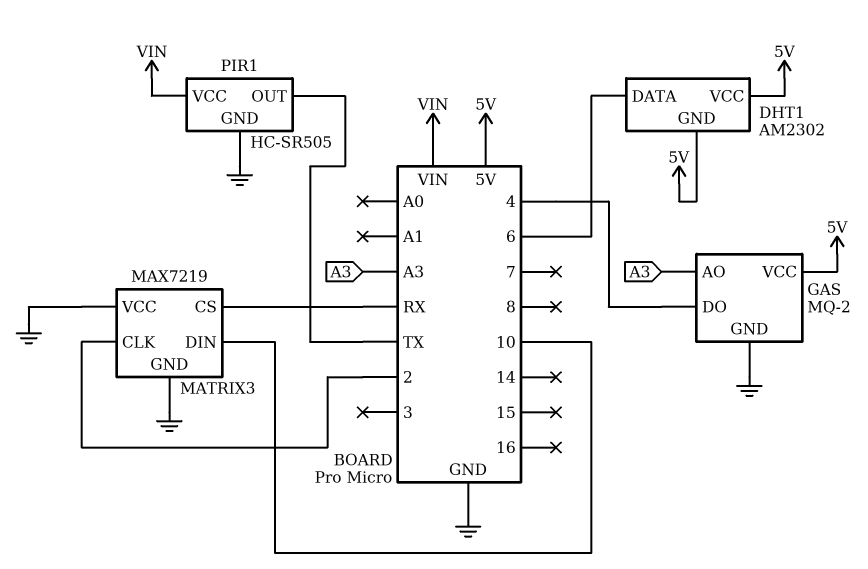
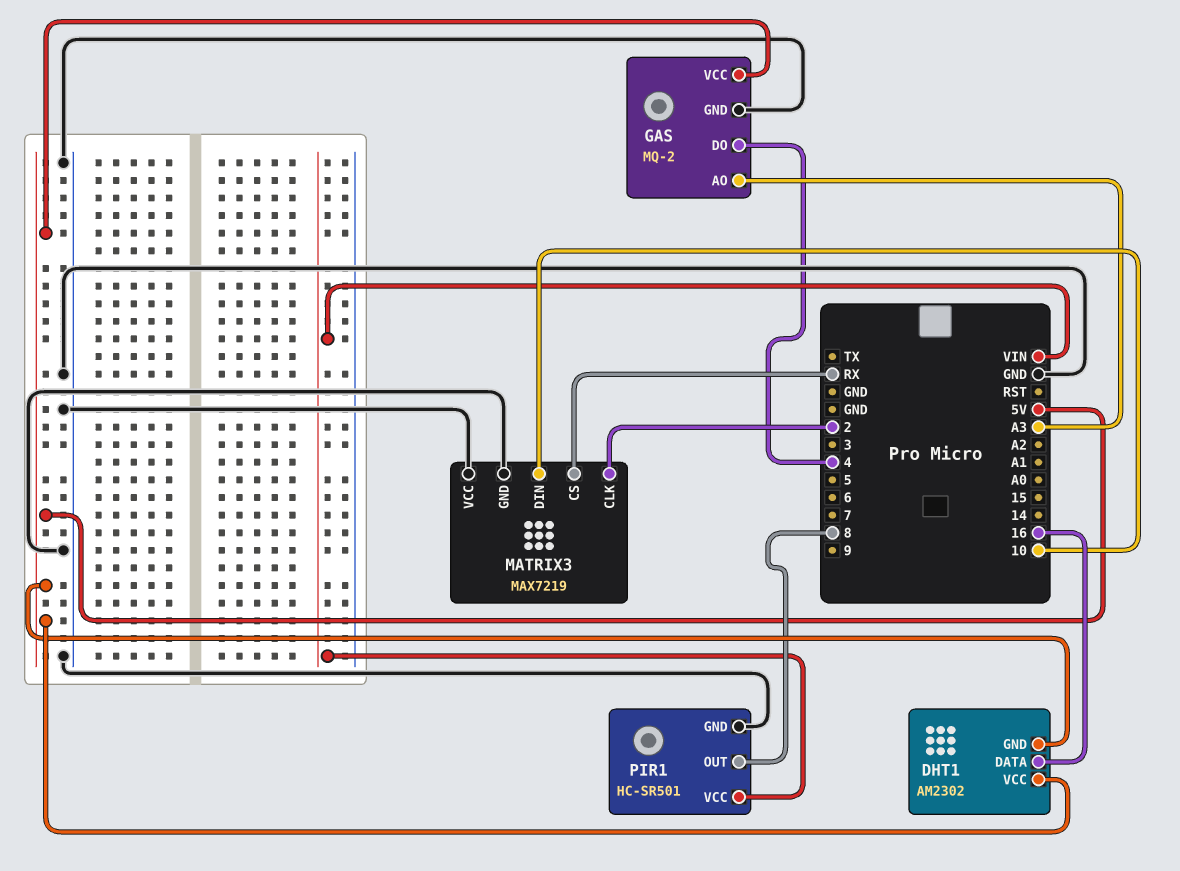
DHT1 pin DATA: 6 -> 16
PIR1: HC-SR505 -> HC-SR501
PIR1 pin OUT: TX -> 8

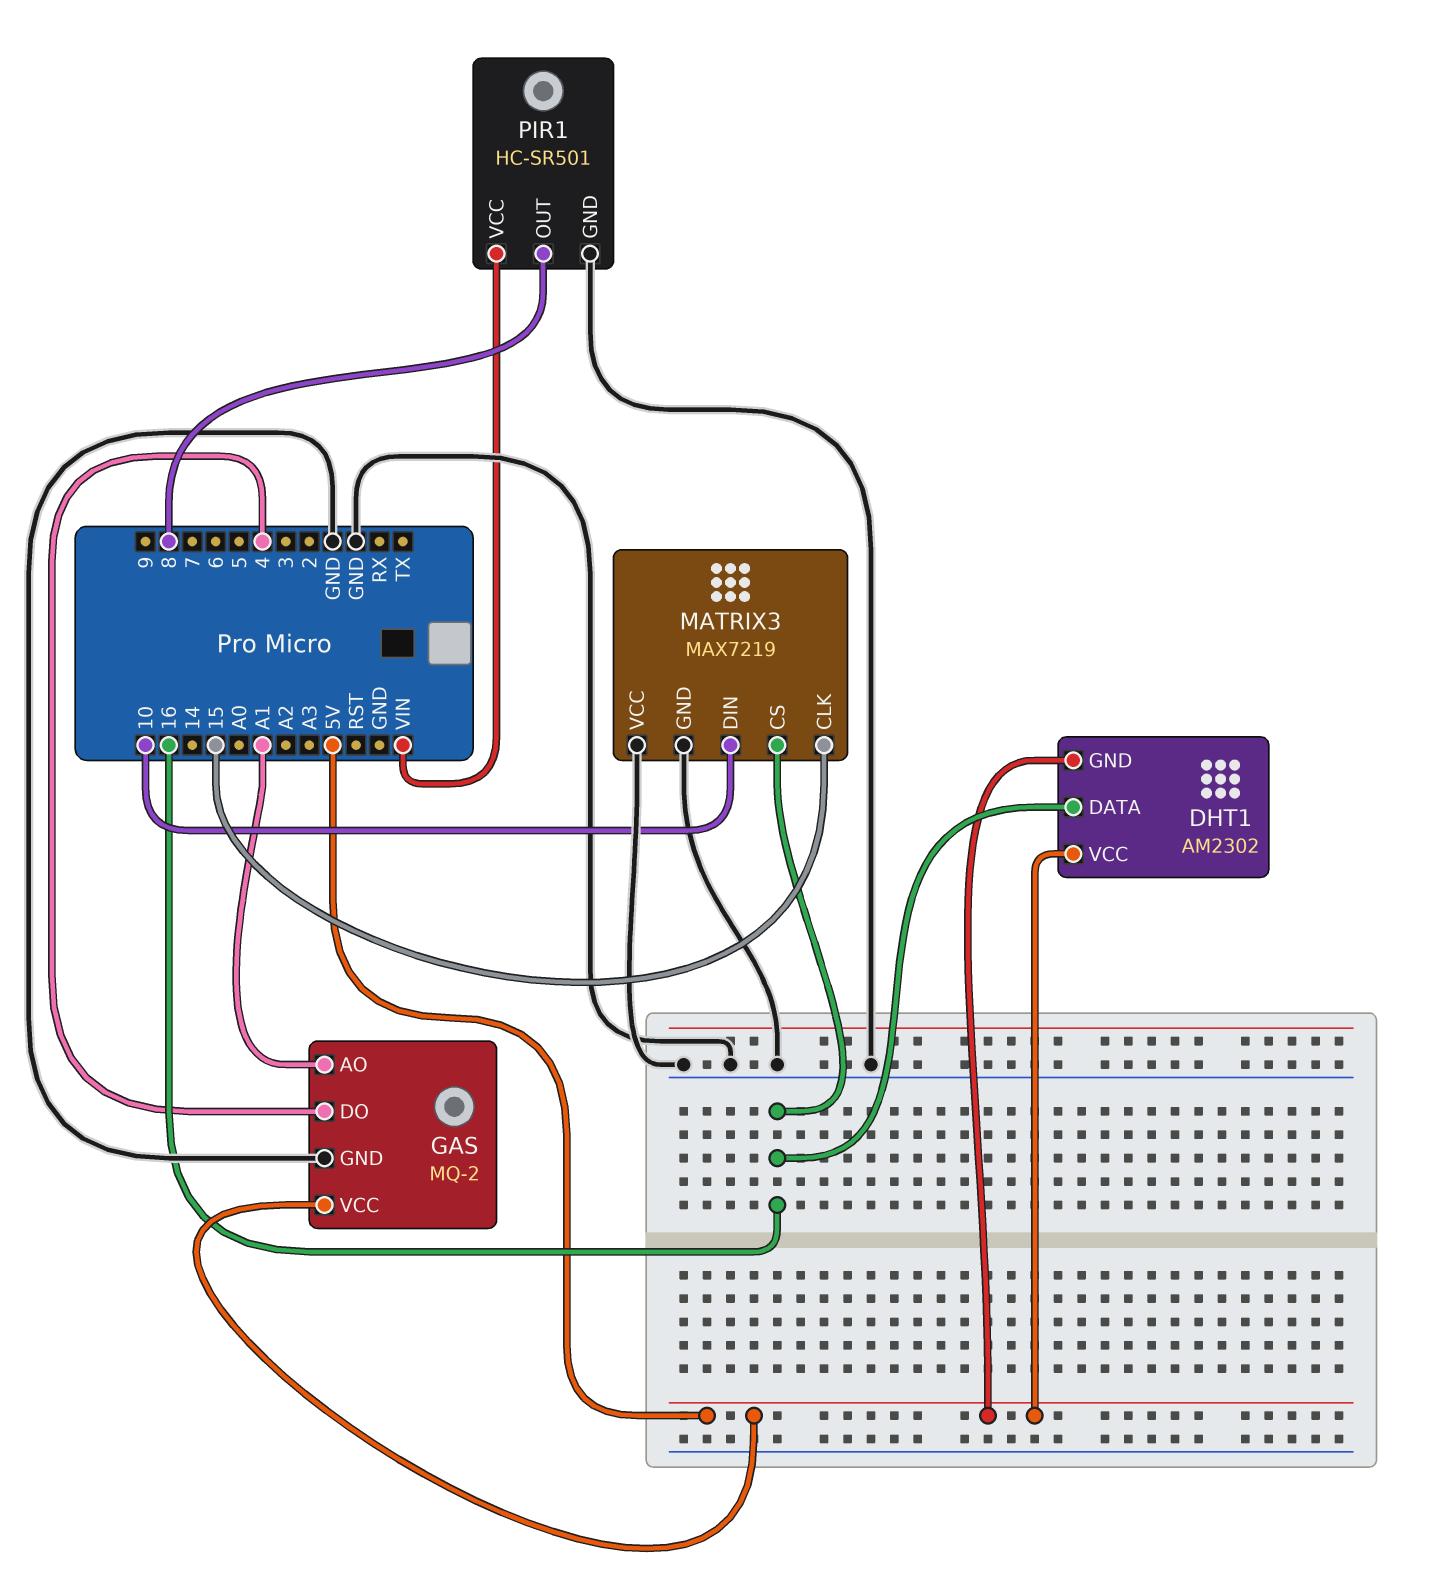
GAS pin AO: A3 -> A1
MATRIX3 pin CLK: 2 -> 15
MATRIX3 pin CS: RX -> 16

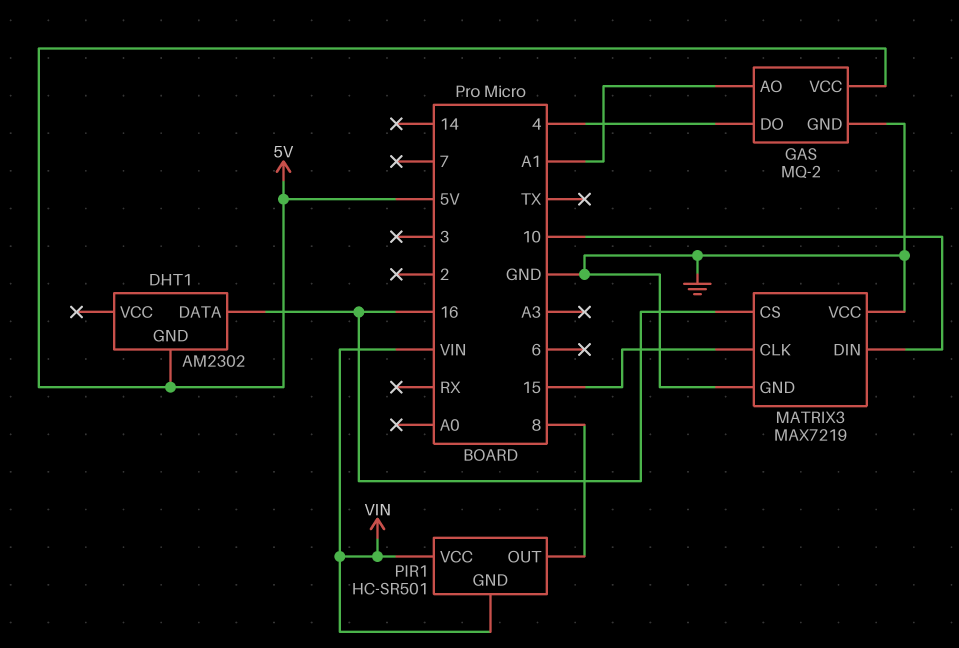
DHT1 pin VCC: 5V -> none
PIR1 pin GND: GND -> VIN

